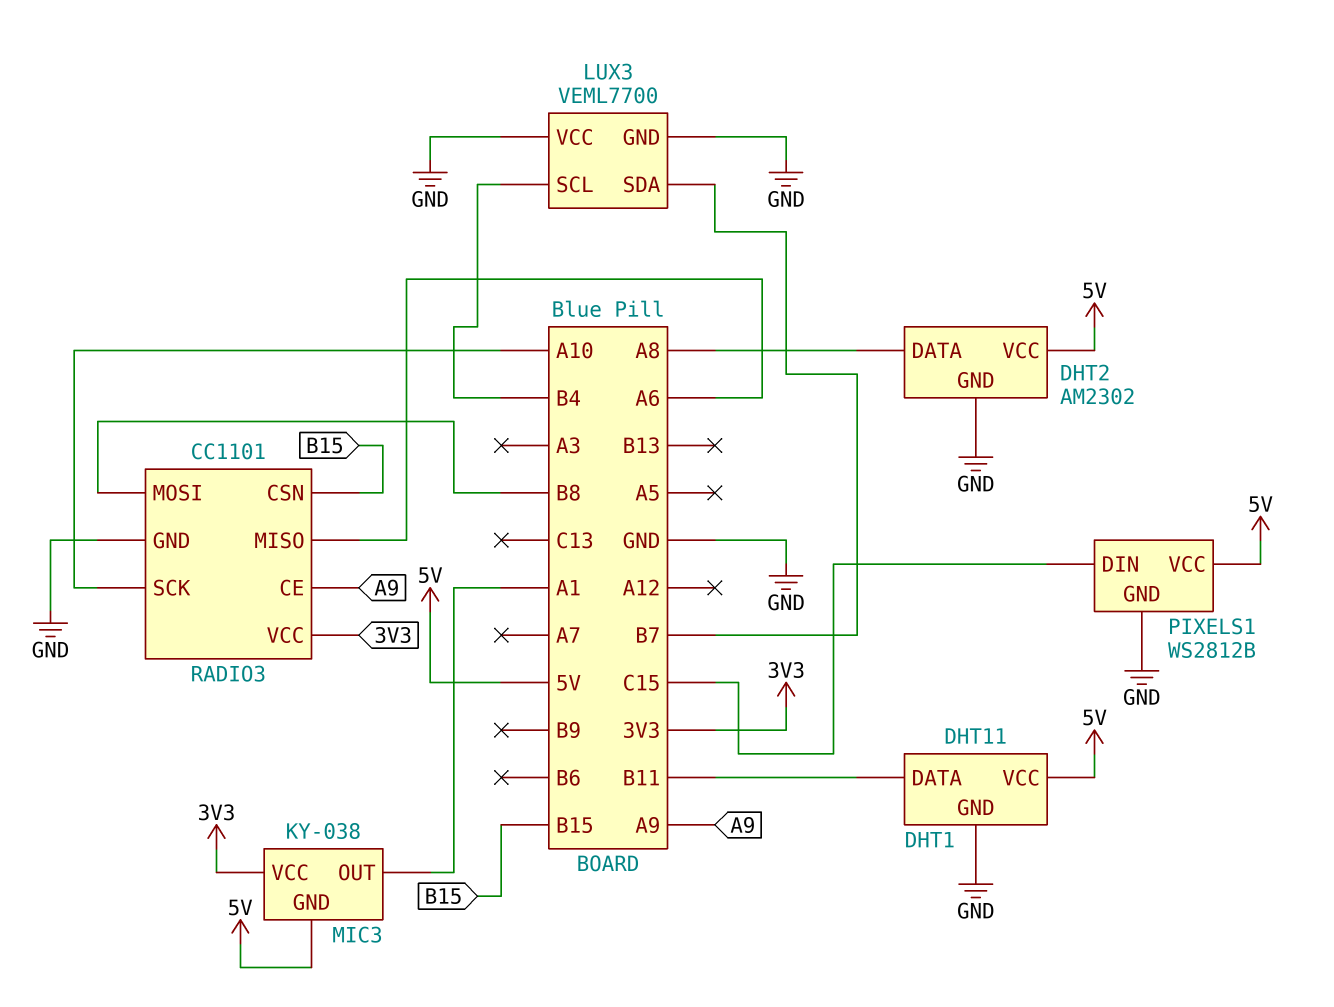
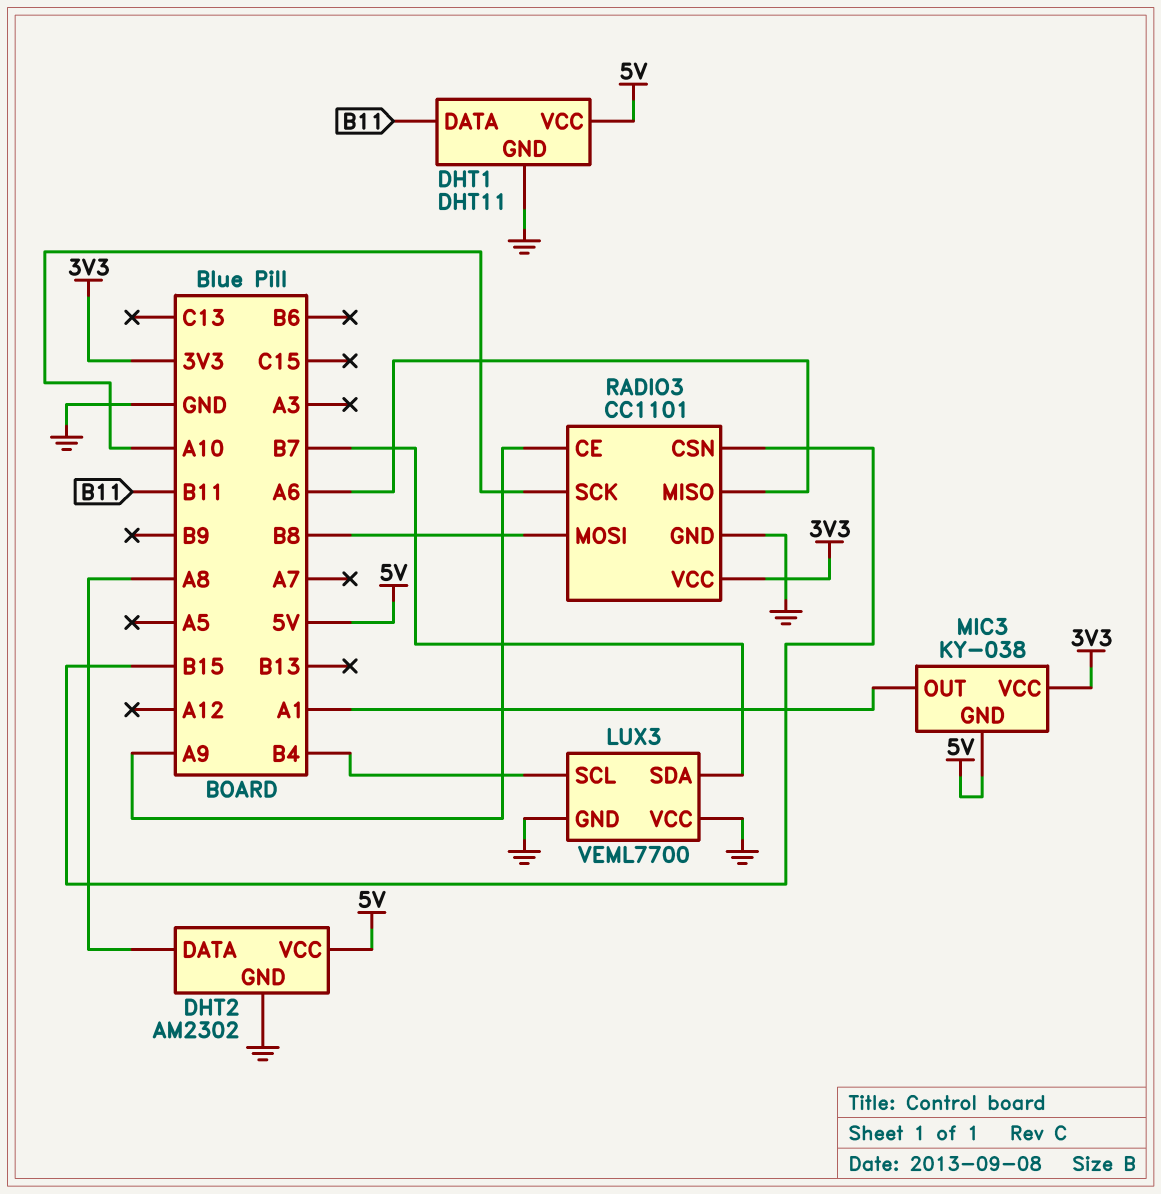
PIXELS1: WS2812B -> none
PIXELS1 pin DIN: C15 -> none
PIXELS1 pin GND: GND -> none
PIXELS1 pin VCC: 5V -> none

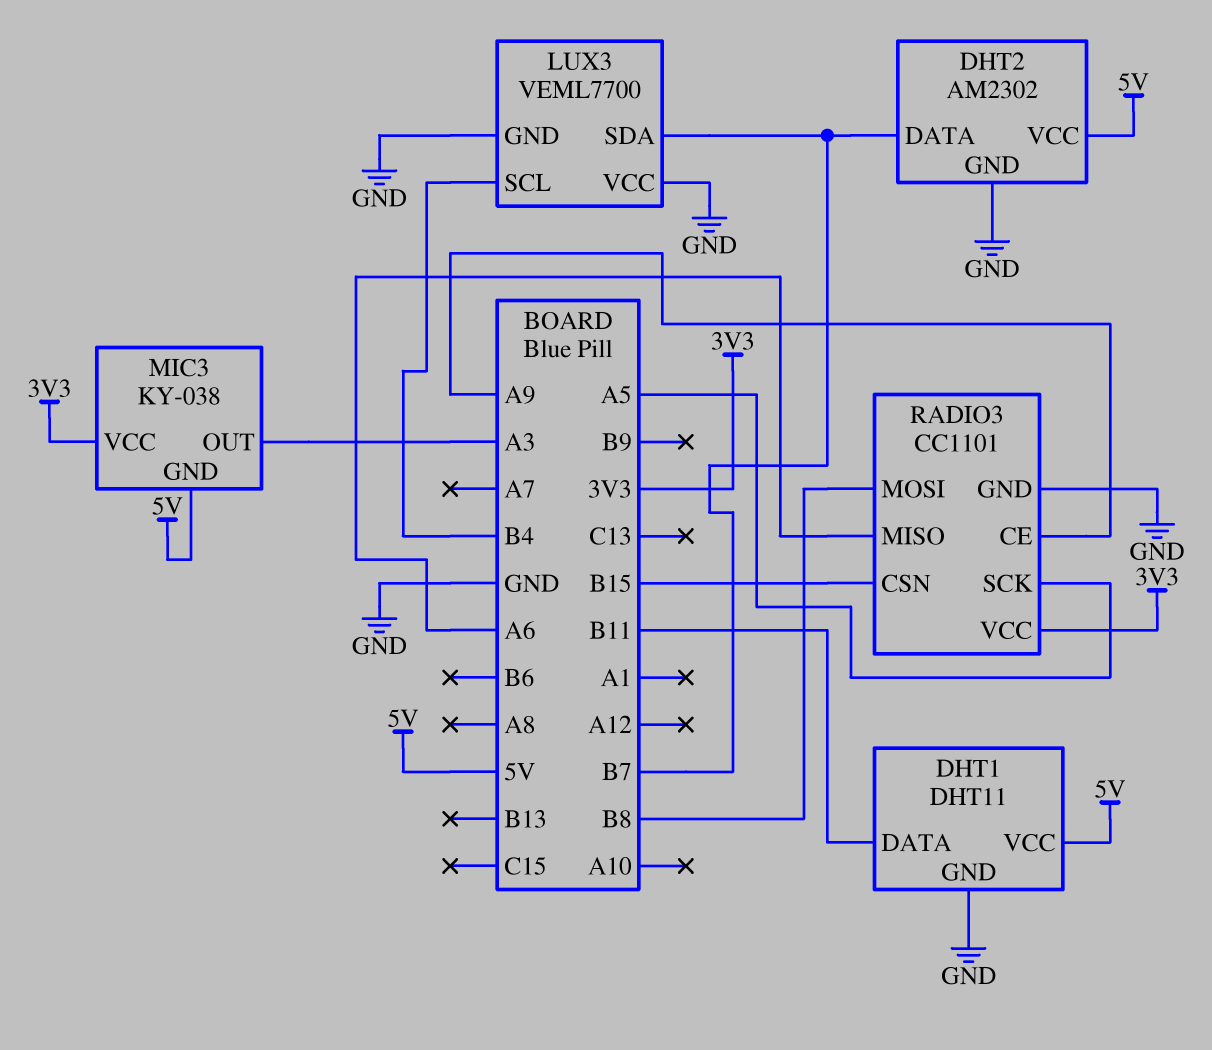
DHT2 pin DATA: A8 -> B7
MIC3 pin OUT: A1 -> A3
RADIO3 pin SCK: A10 -> A5

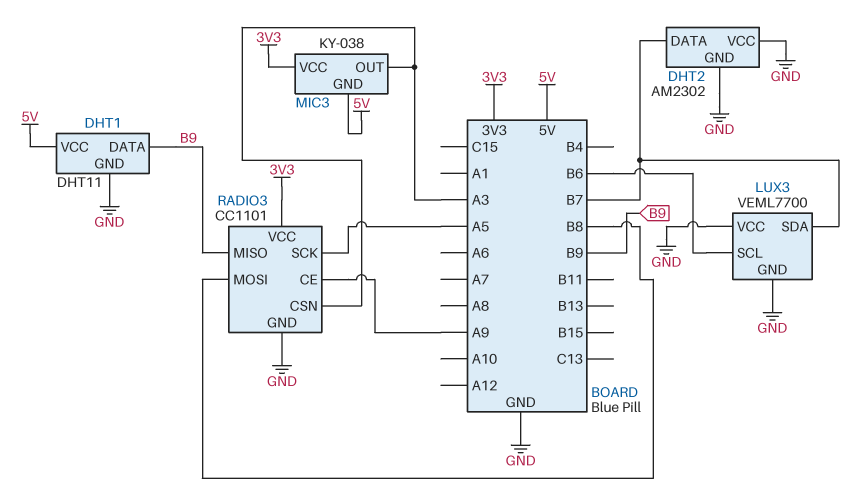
DHT1 pin DATA: B11 -> B9
DHT2 pin VCC: 5V -> GND
LUX3 pin SCL: B4 -> B6
RADIO3 pin CSN: B15 -> A3
RADIO3 pin MISO: A6 -> B9

